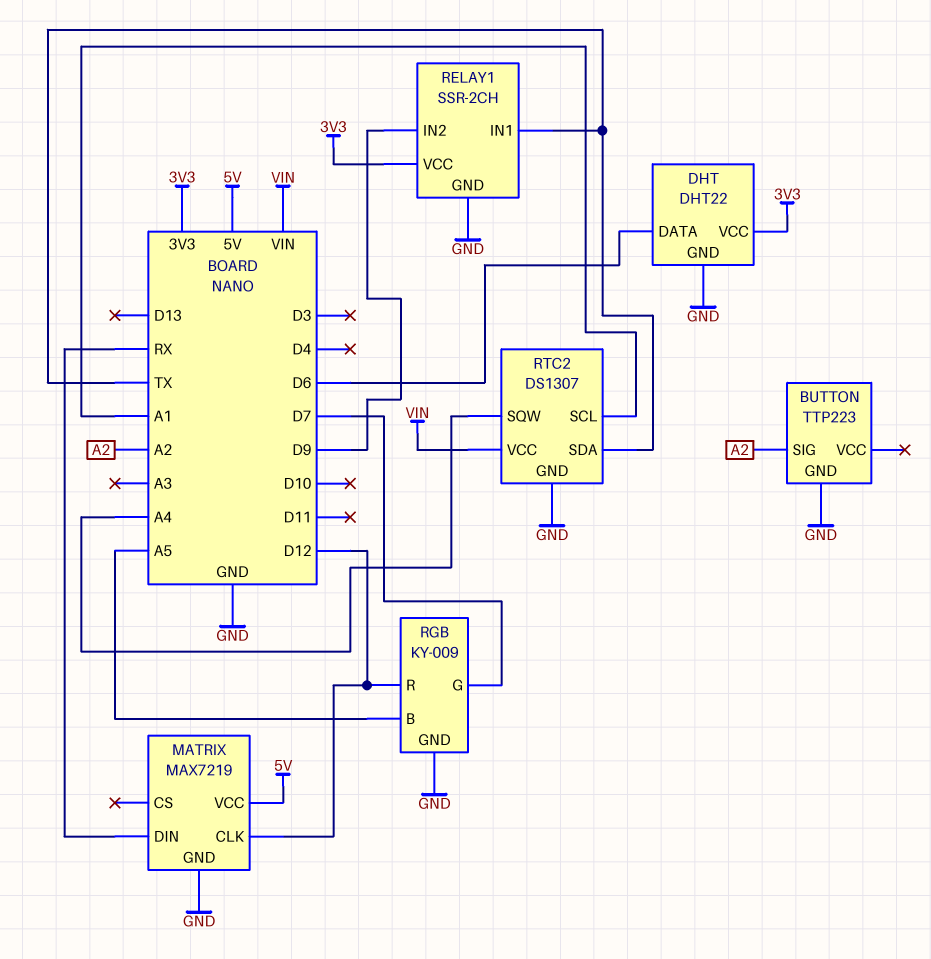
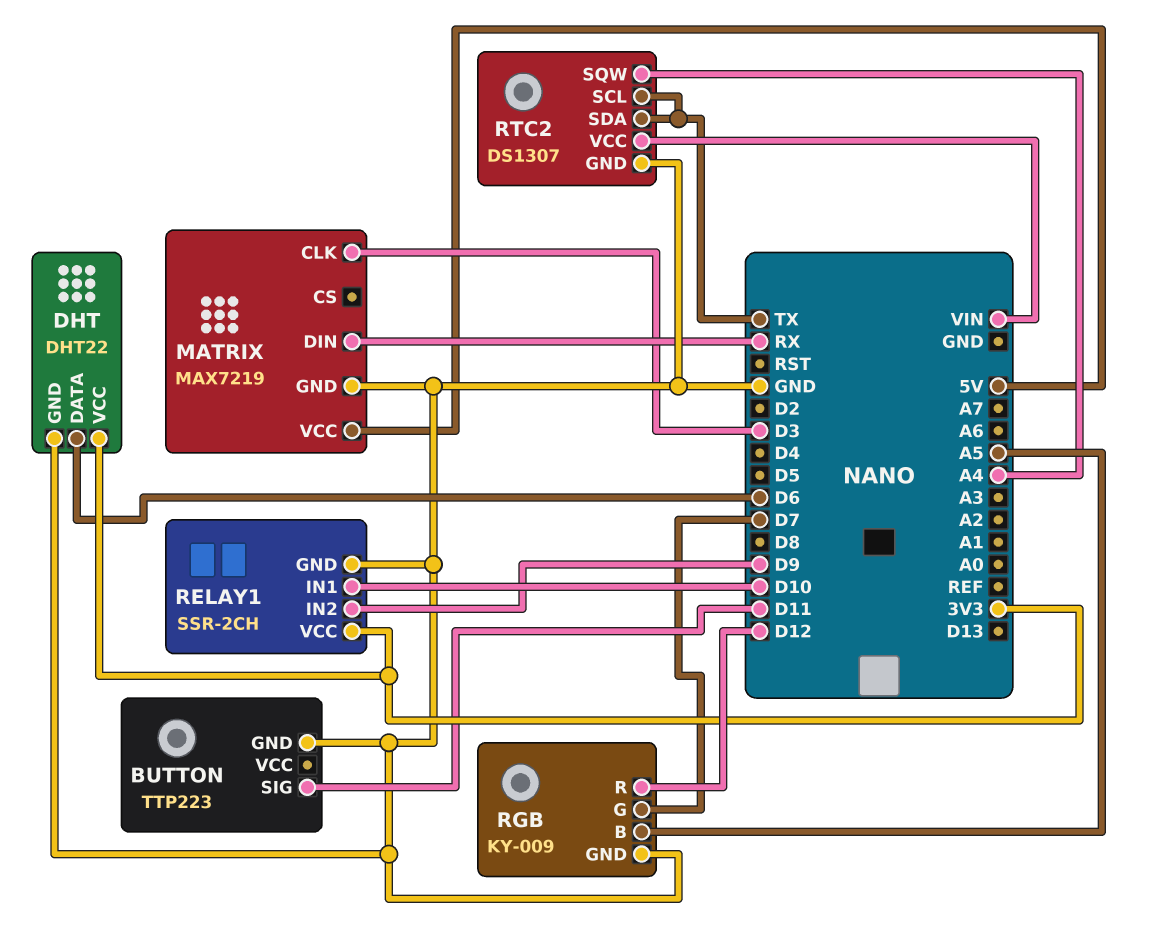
BUTTON pin SIG: A2 -> D11
MATRIX pin CLK: D12 -> D3
RELAY1 pin IN1: TX -> D10
RTC2 pin SCL: A1 -> TX

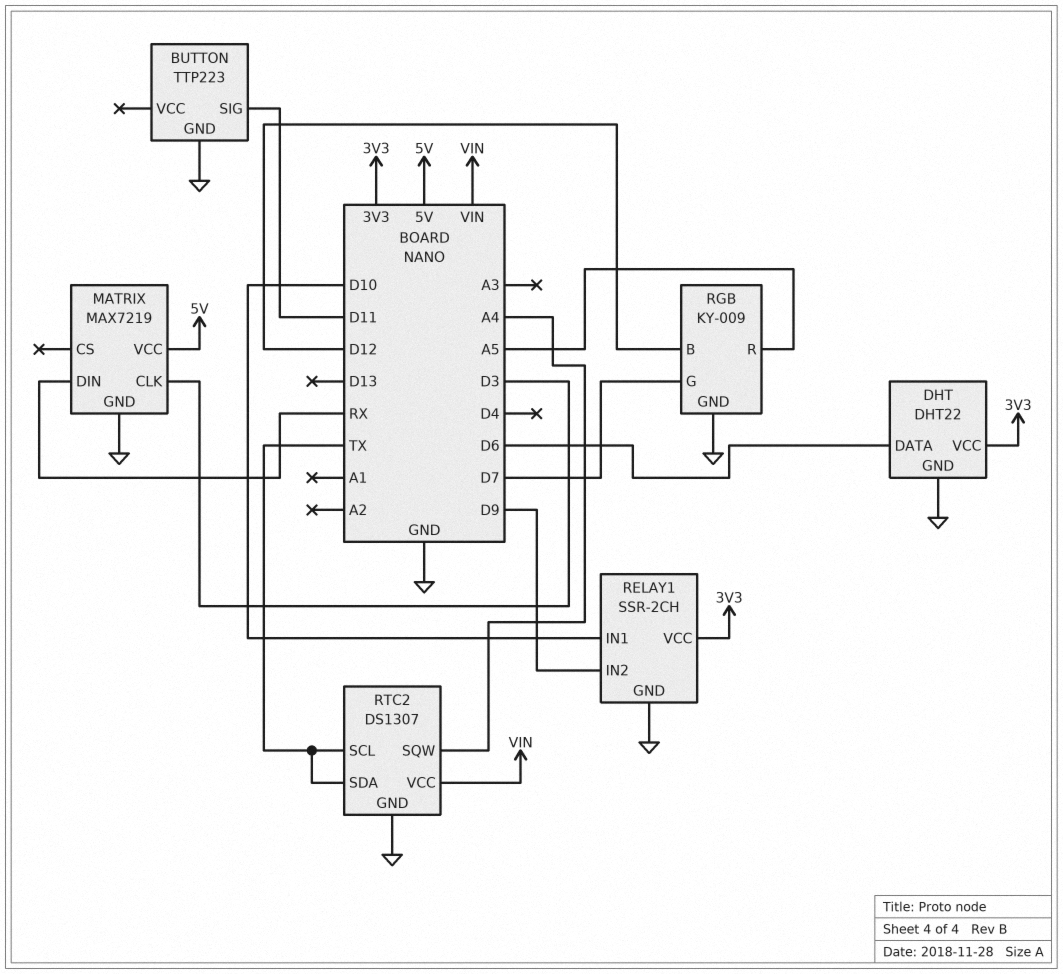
RGB pin B: A5 -> D12
RGB pin R: D12 -> A5

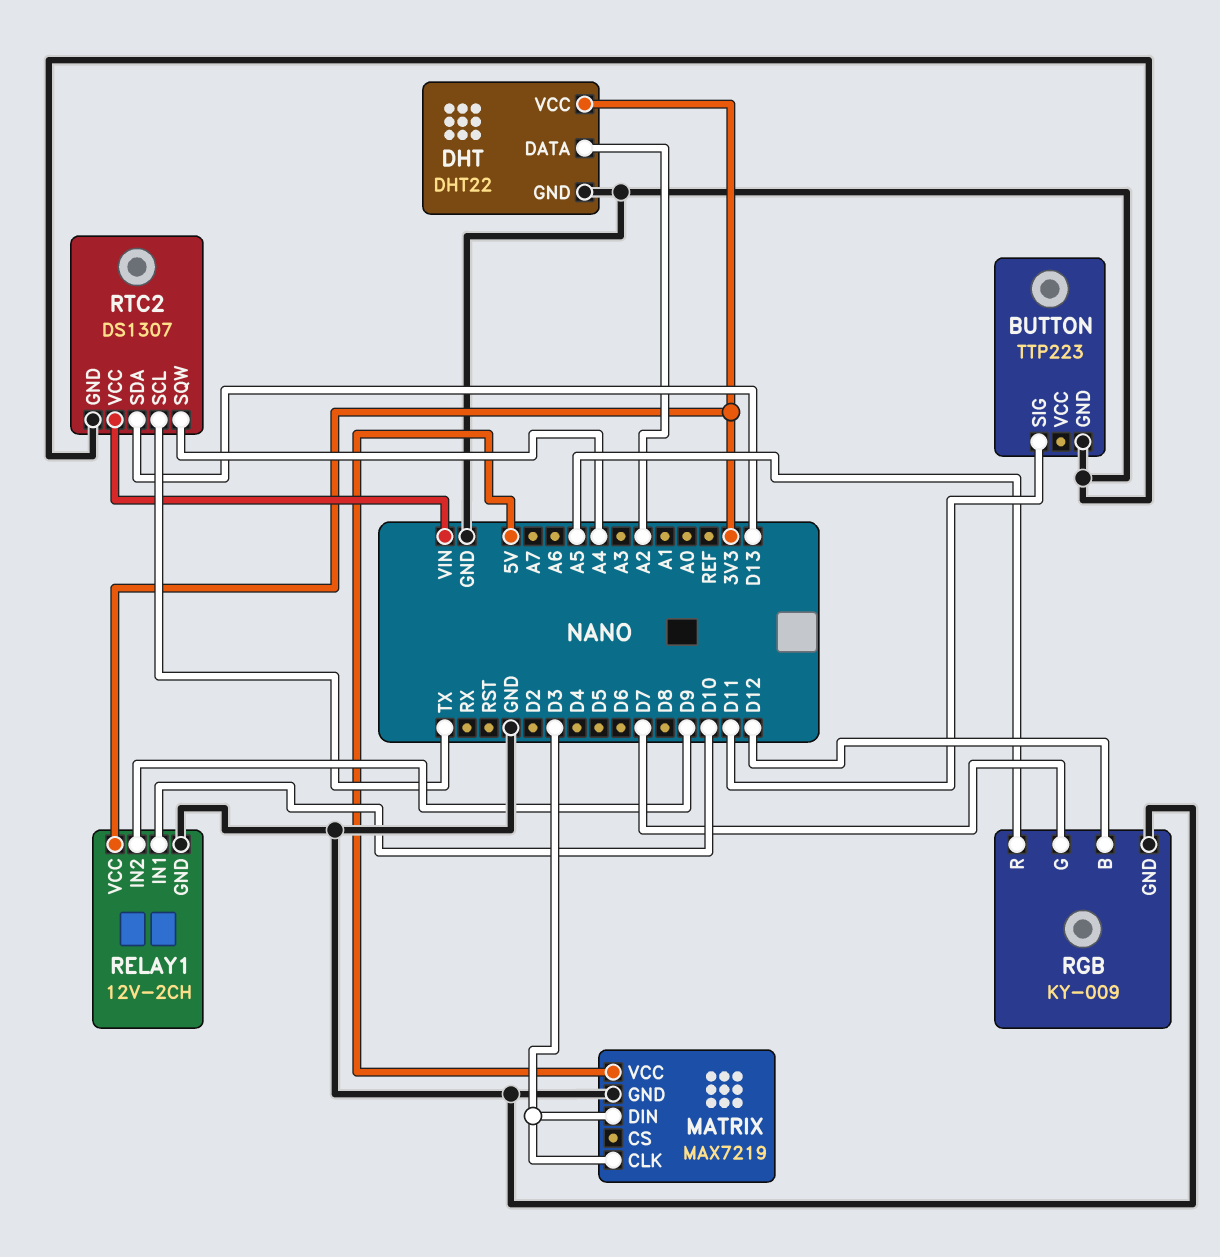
DHT pin DATA: D6 -> A2
MATRIX pin DIN: RX -> D3
RELAY1: SSR-2CH -> 12V-2CH
RTC2 pin SDA: TX -> D13

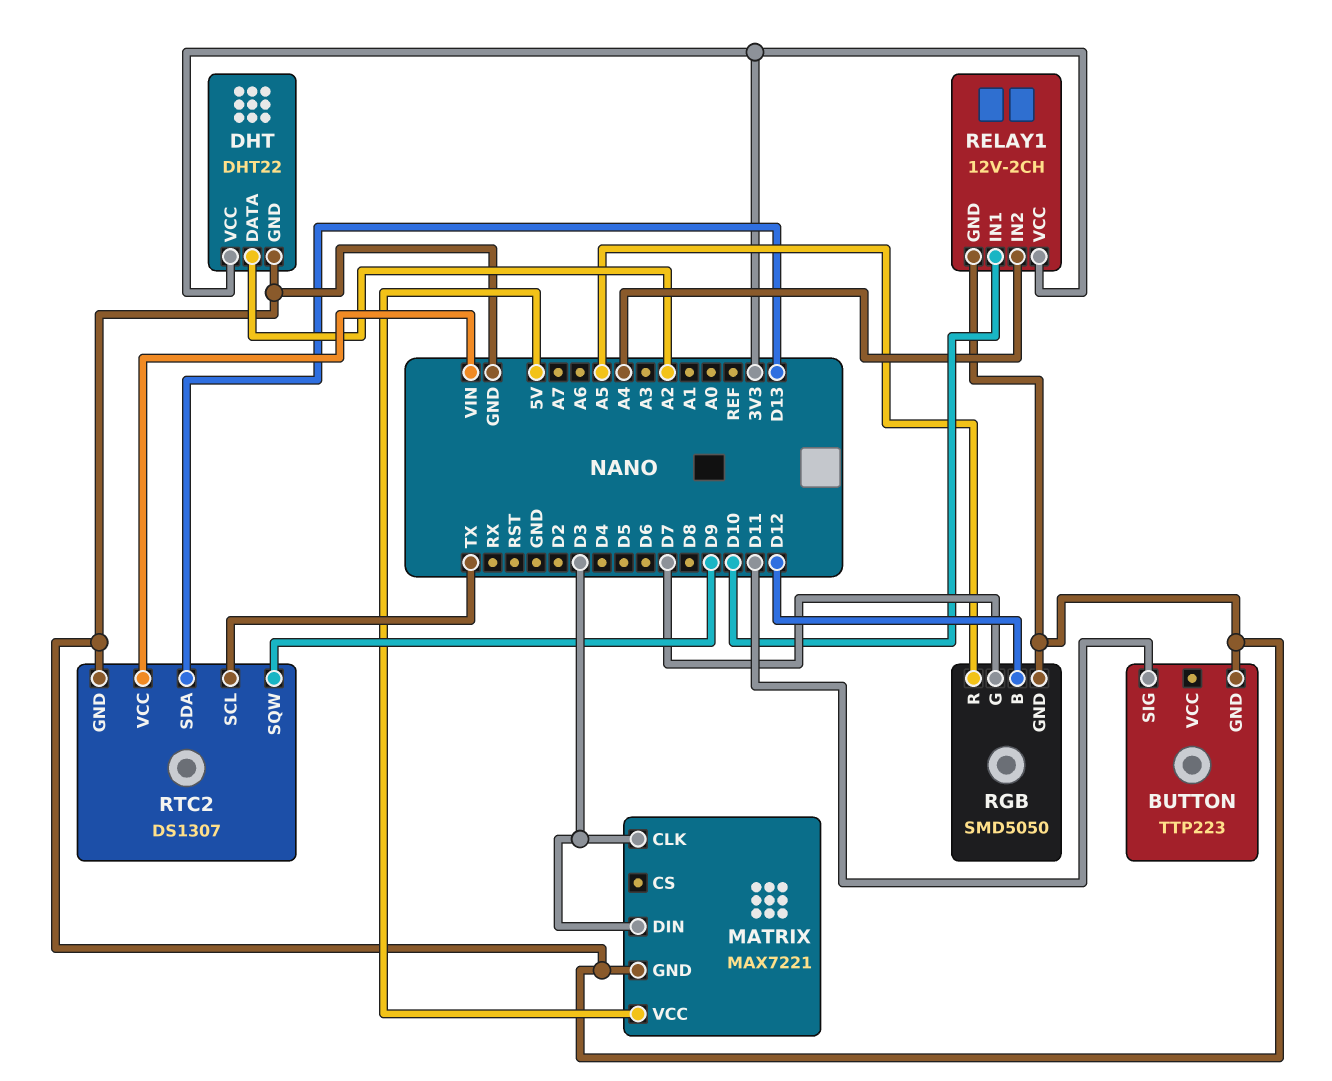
MATRIX: MAX7219 -> MAX7221
RELAY1 pin IN2: D9 -> A4
RGB: KY-009 -> SMD5050
RTC2 pin SQW: A4 -> D9

